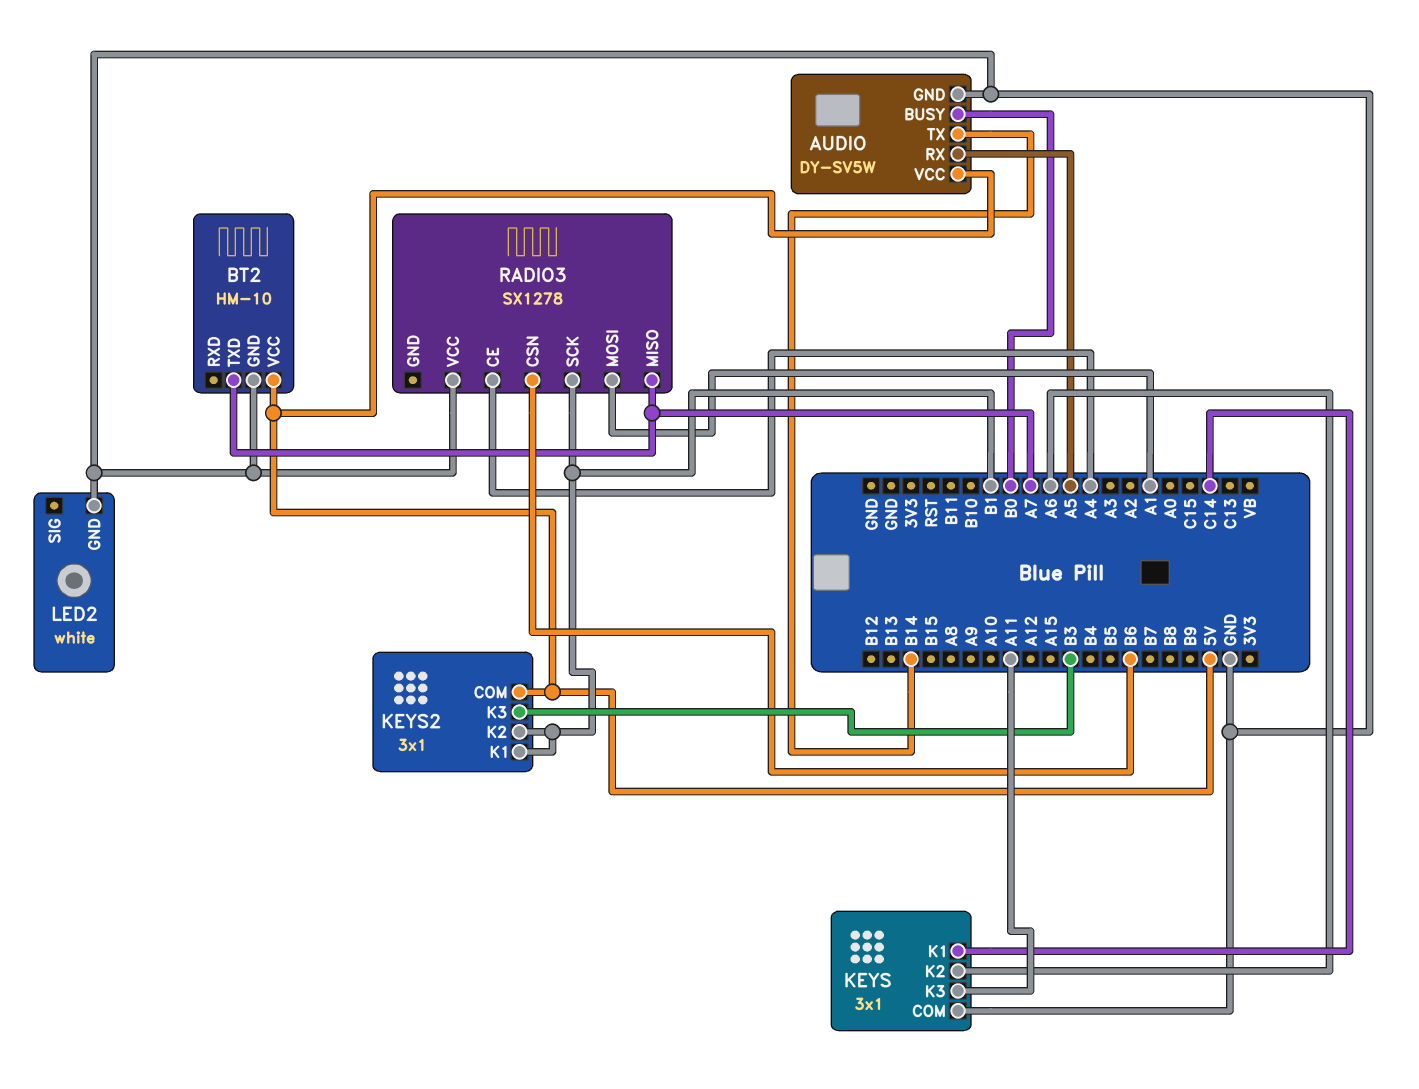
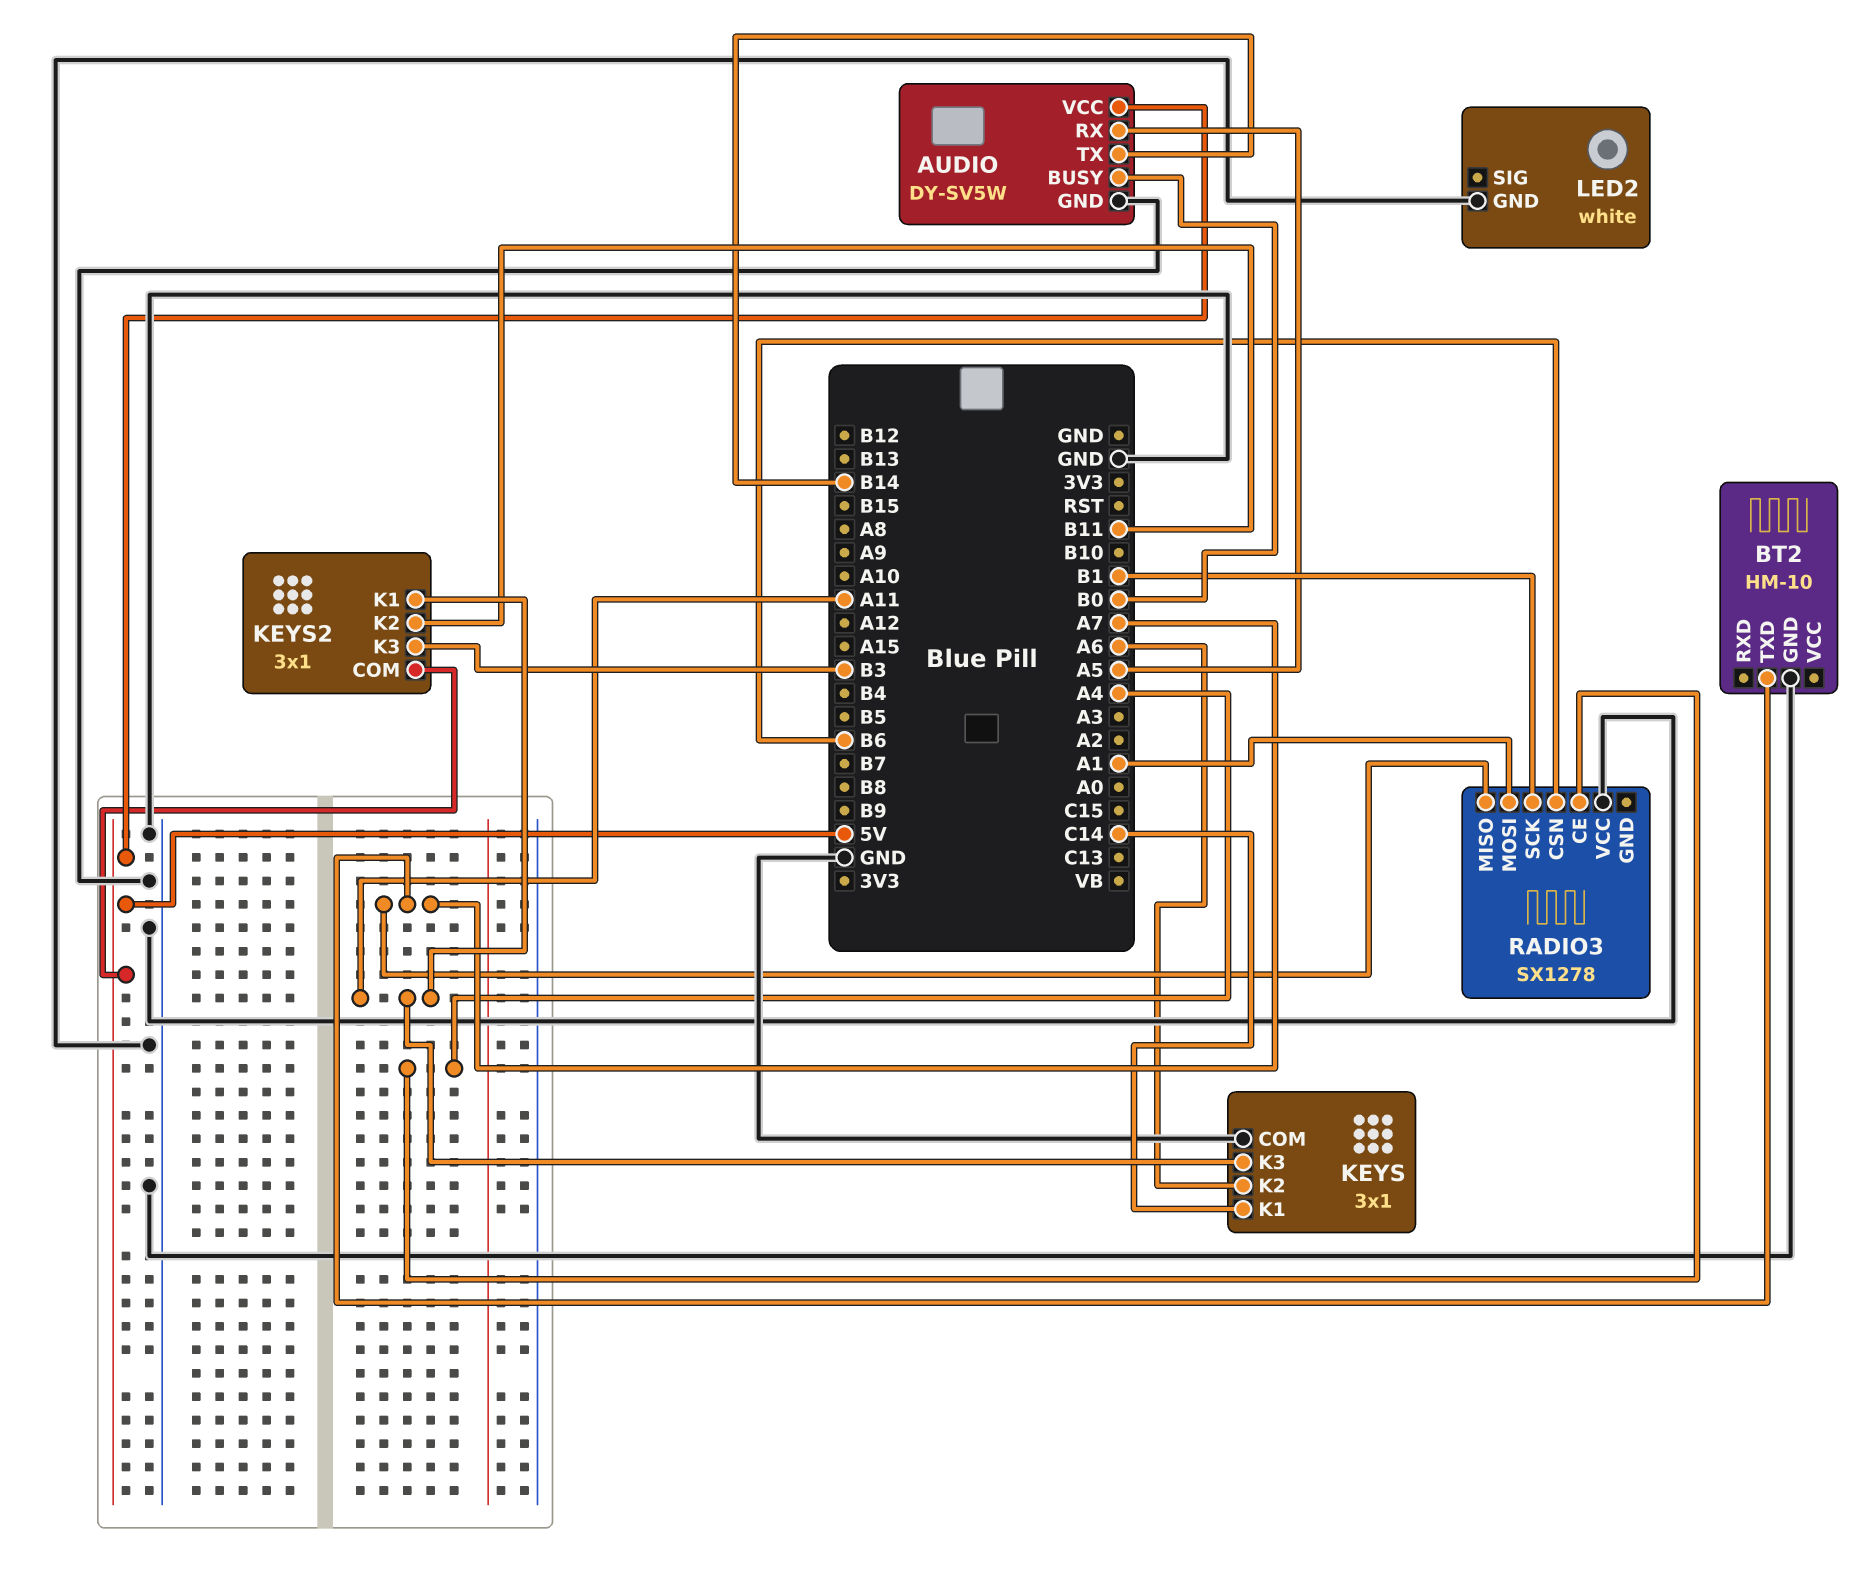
BT2 pin VCC: 5V -> none
KEYS2 pin K1: B1 -> A11
KEYS2 pin K2: B1 -> B11

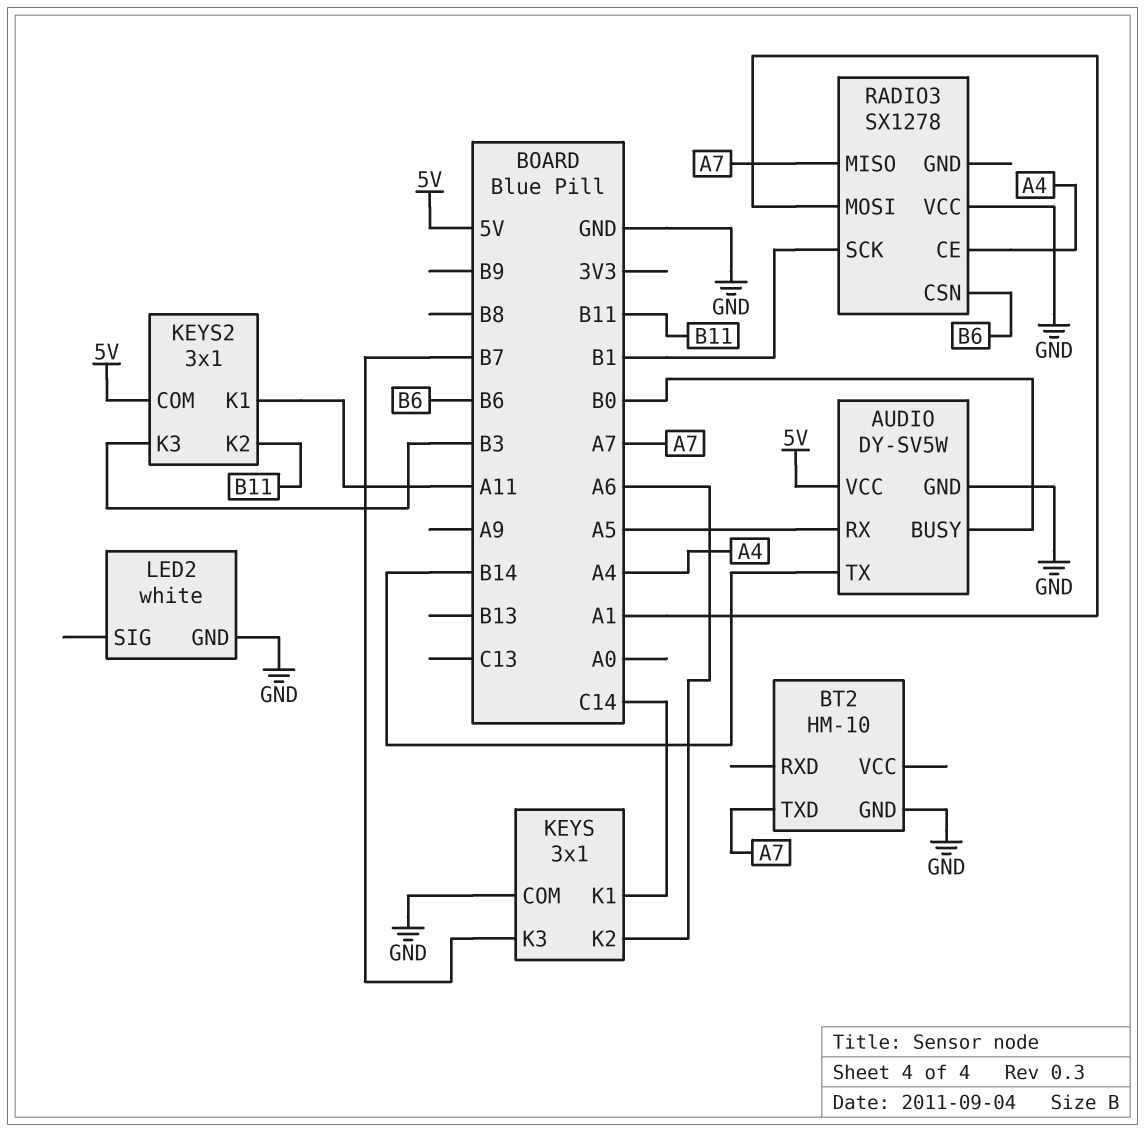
KEYS pin K3: A11 -> B7

